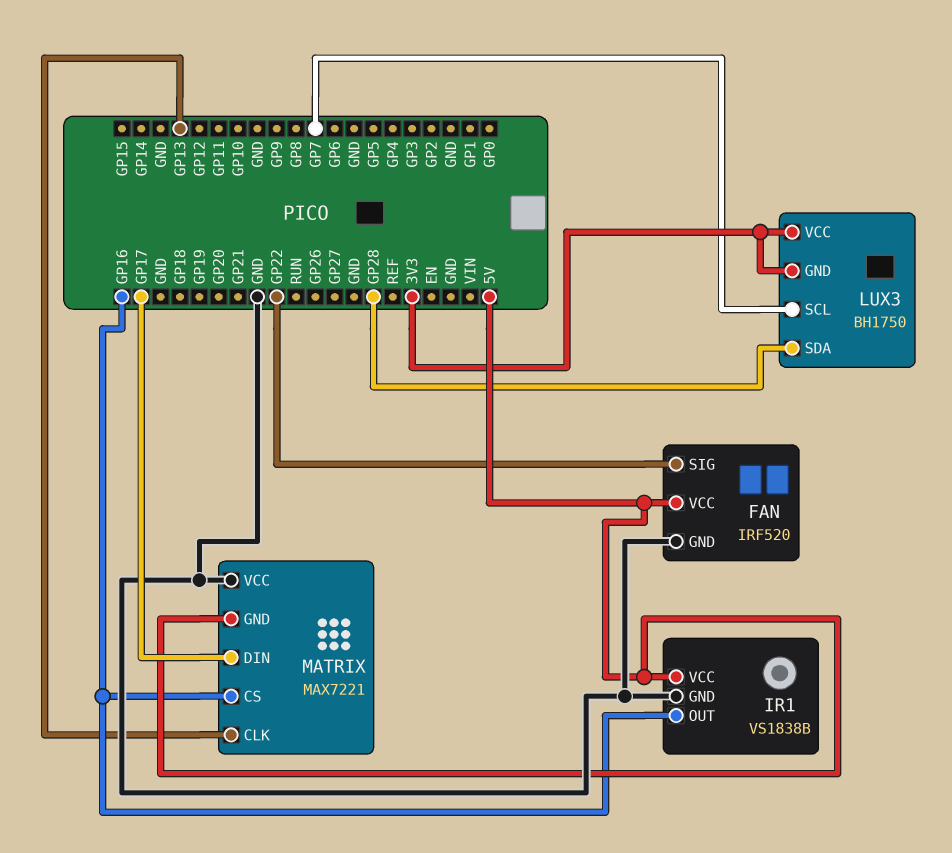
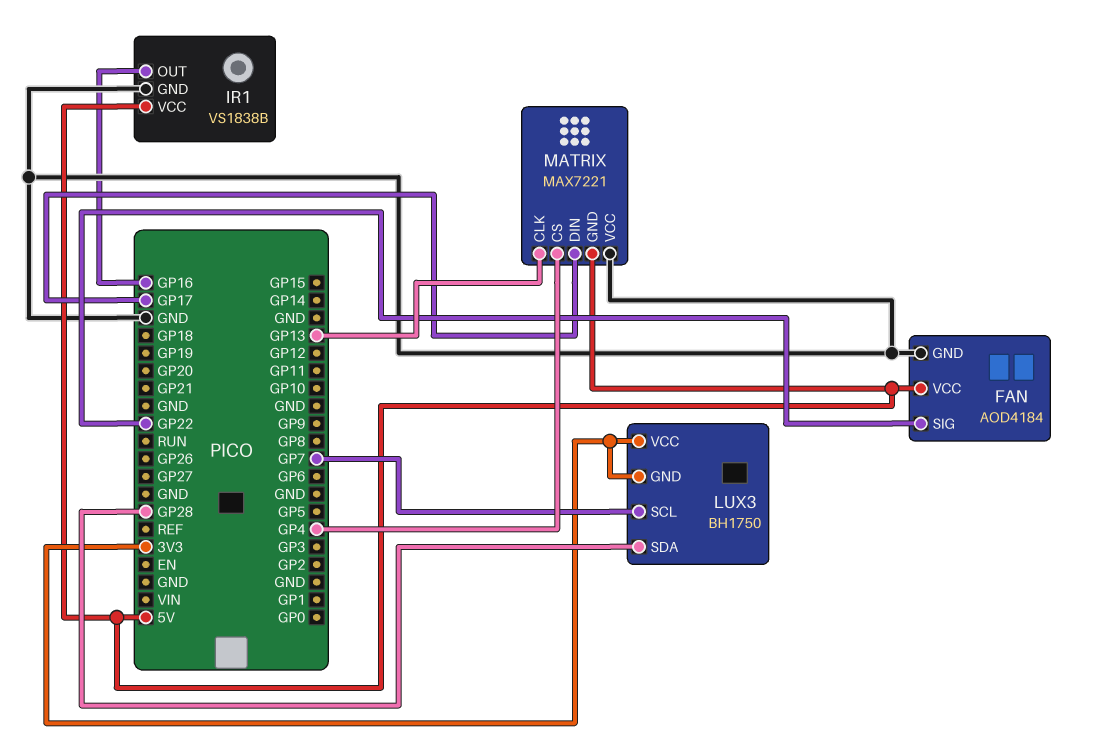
FAN: IRF520 -> AOD4184
MATRIX pin CS: GP16 -> GP4

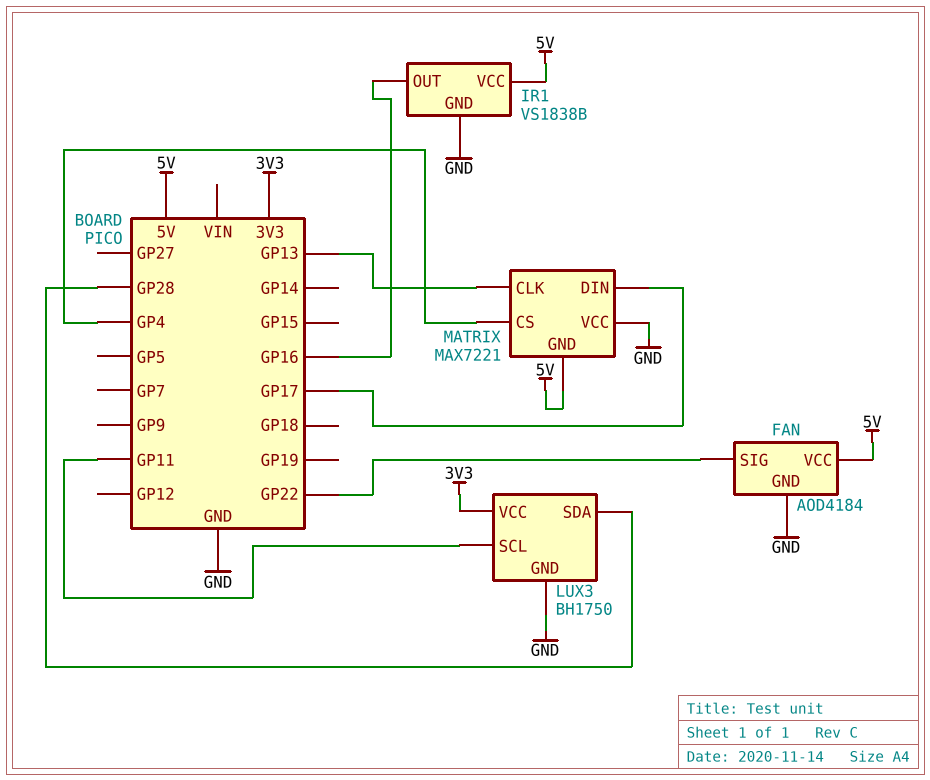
LUX3 pin GND: 3V3 -> GND
LUX3 pin SCL: GP7 -> GP11

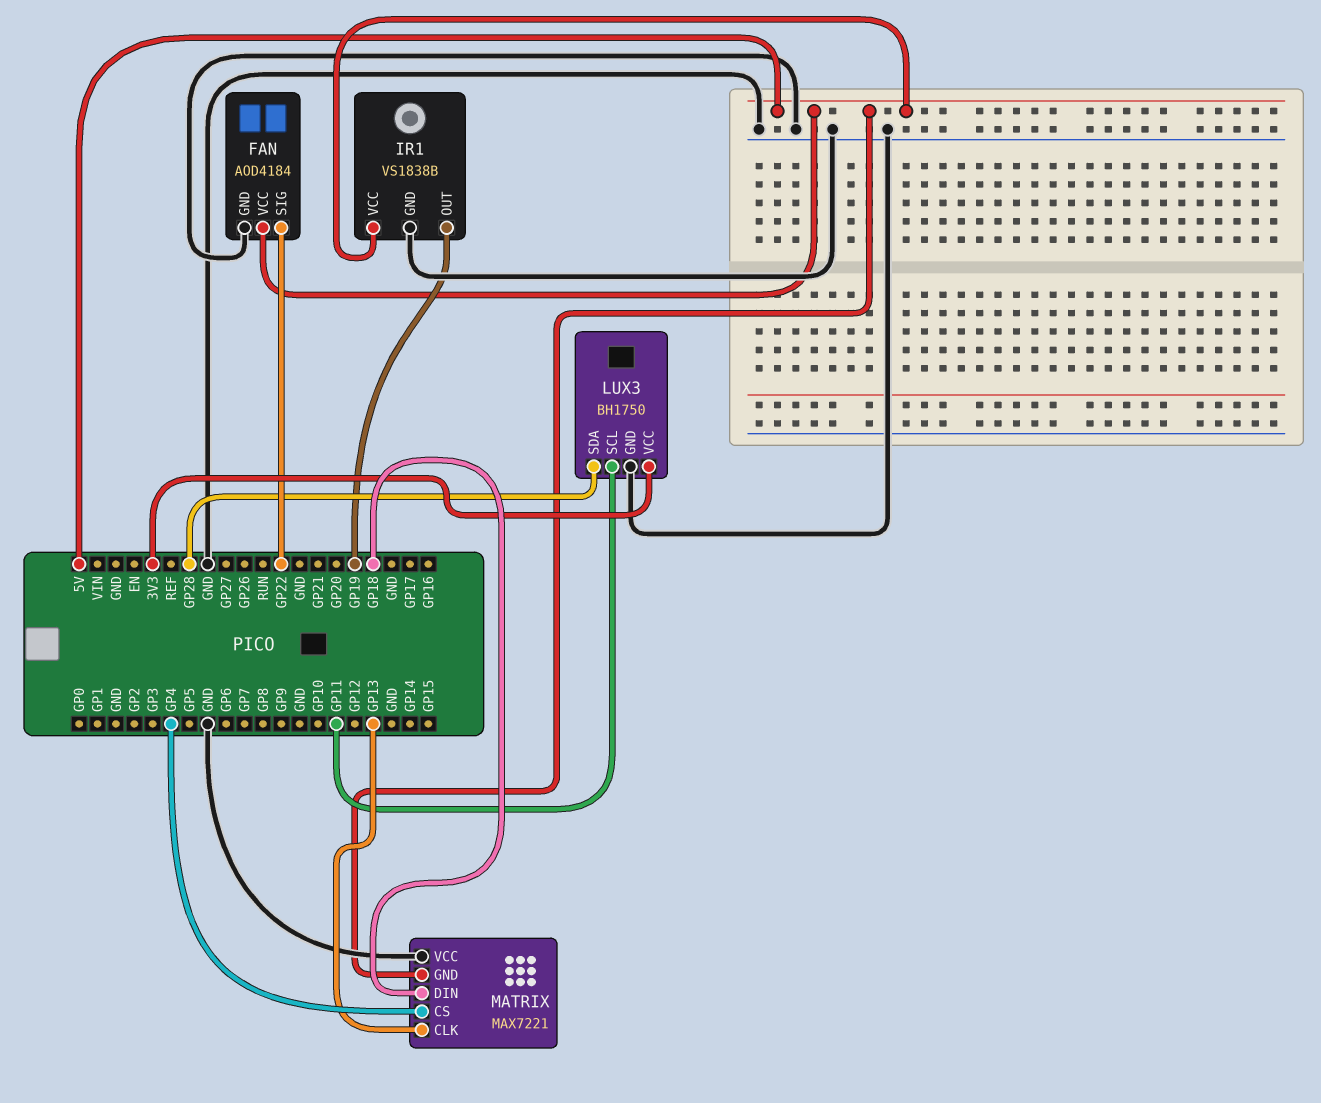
IR1 pin OUT: GP16 -> GP19
MATRIX pin DIN: GP17 -> GP18

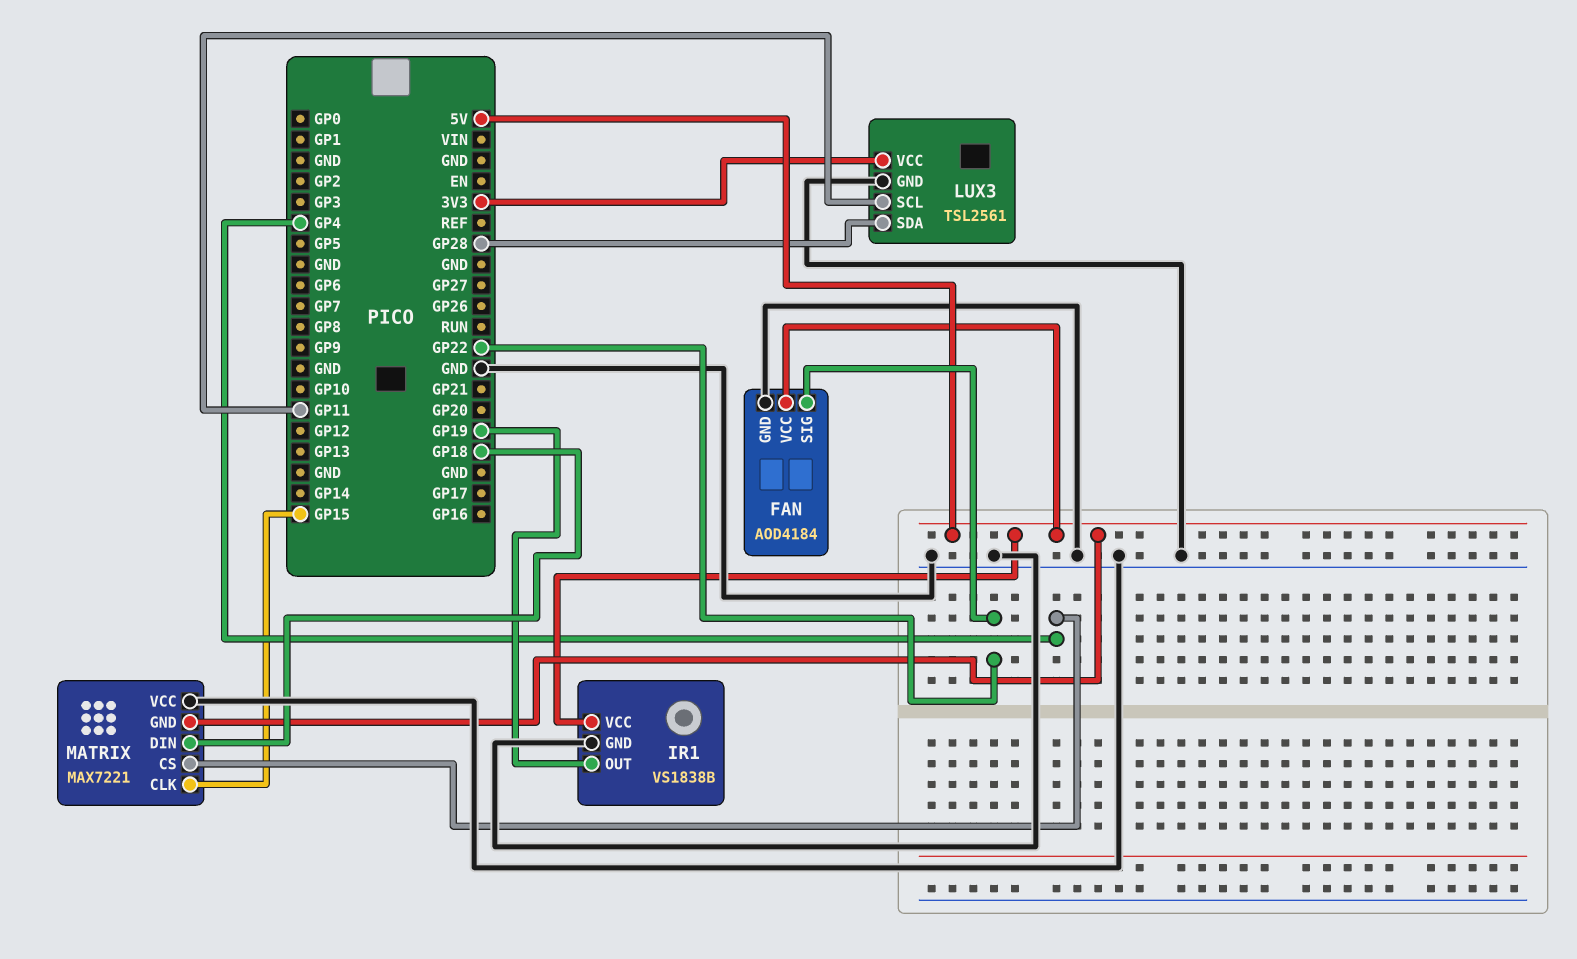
LUX3: BH1750 -> TSL2561
MATRIX pin CLK: GP13 -> GP15

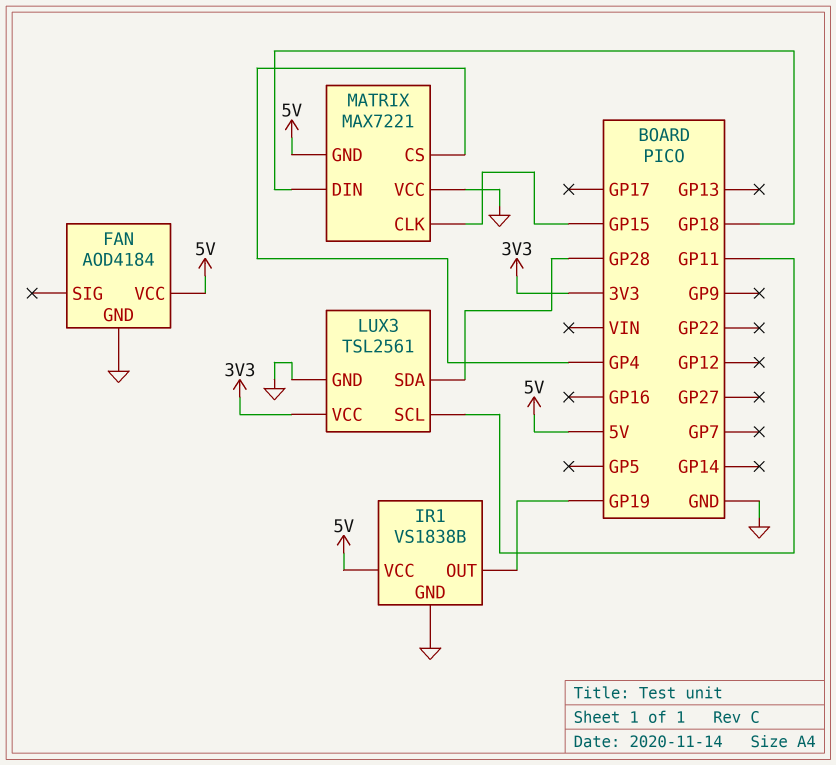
FAN pin SIG: GP22 -> none

